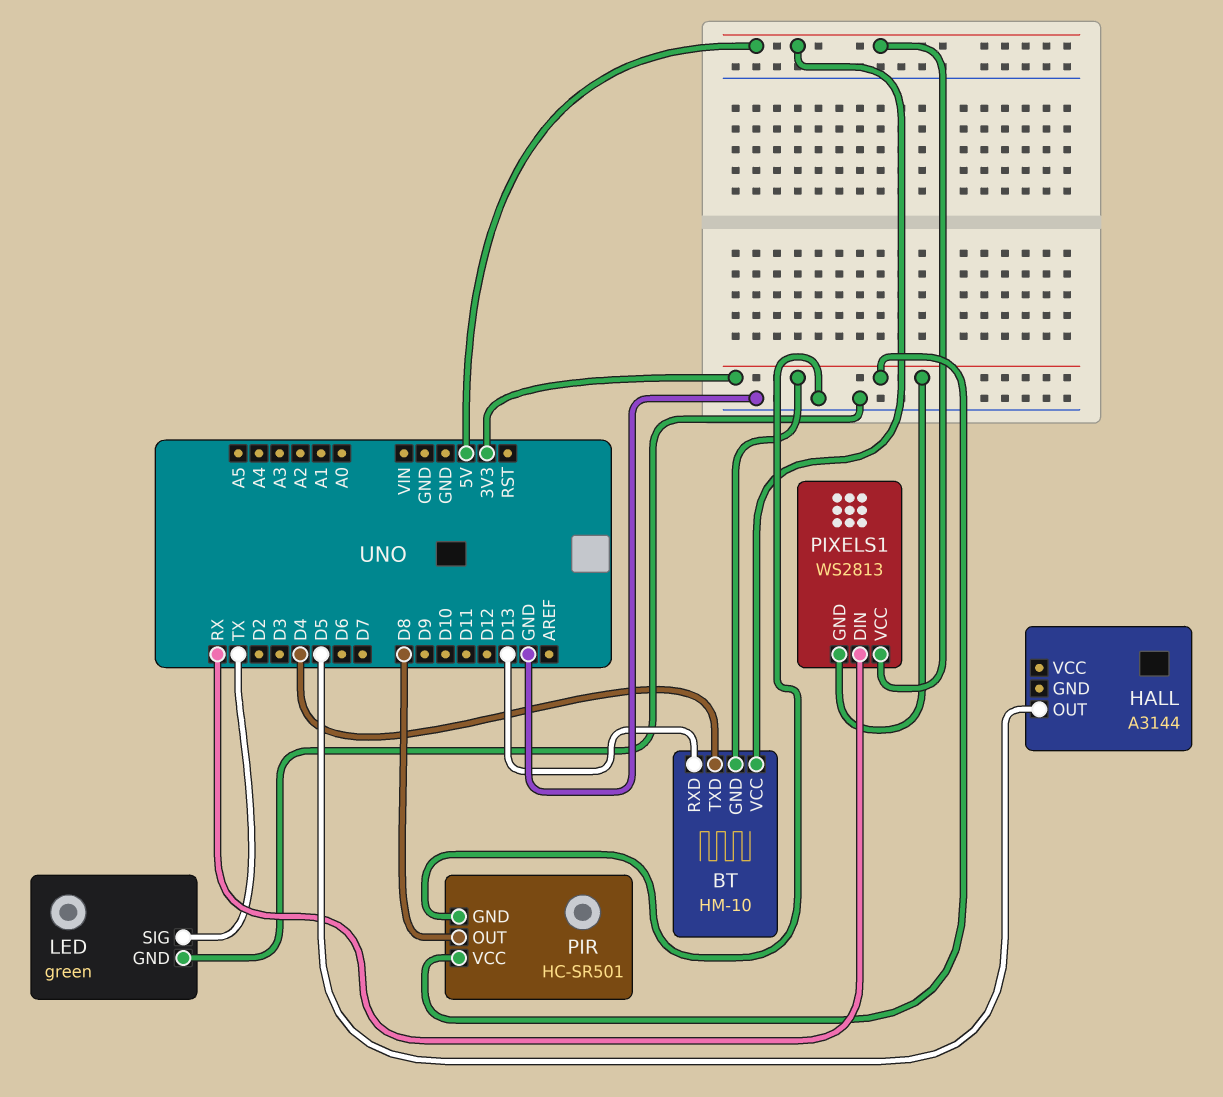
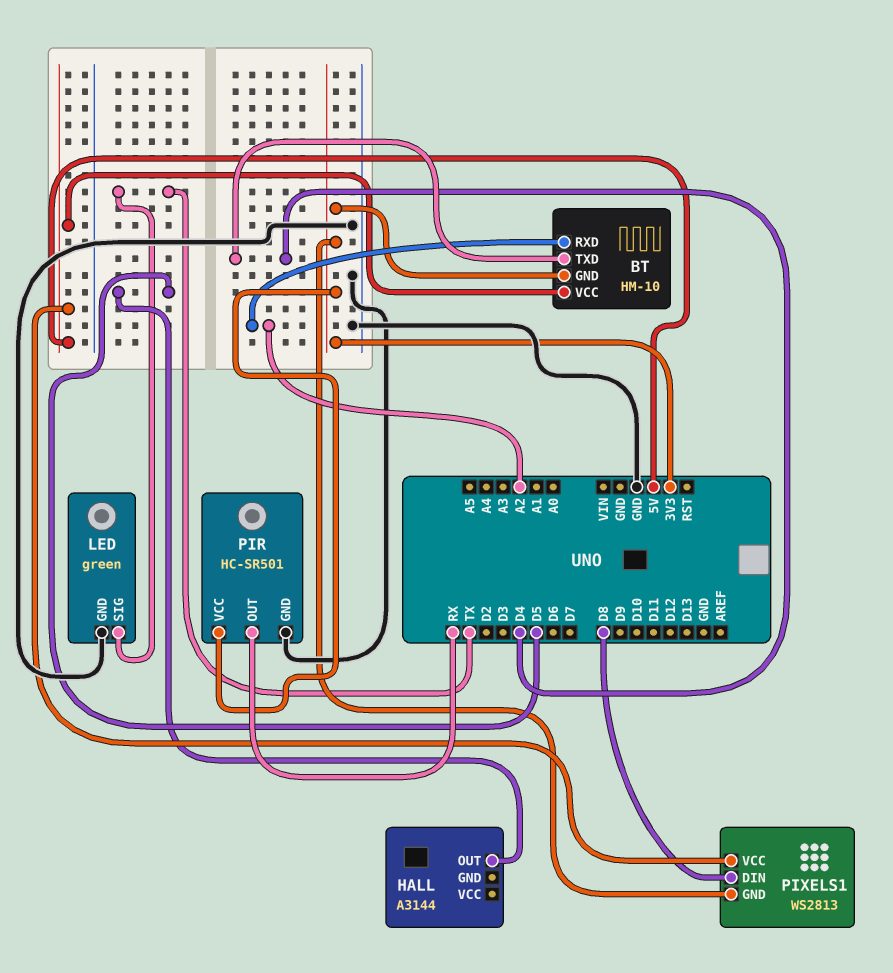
BT pin RXD: D13 -> A2
PIR pin OUT: D8 -> RX
PIXELS1 pin DIN: RX -> D8

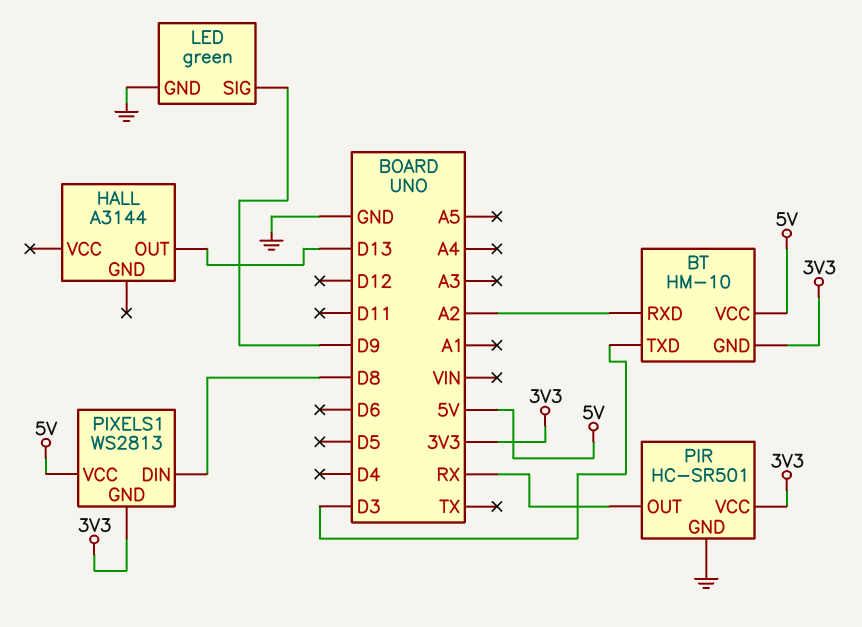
BT pin TXD: D4 -> D3
HALL pin OUT: D5 -> D13
LED pin SIG: TX -> D9

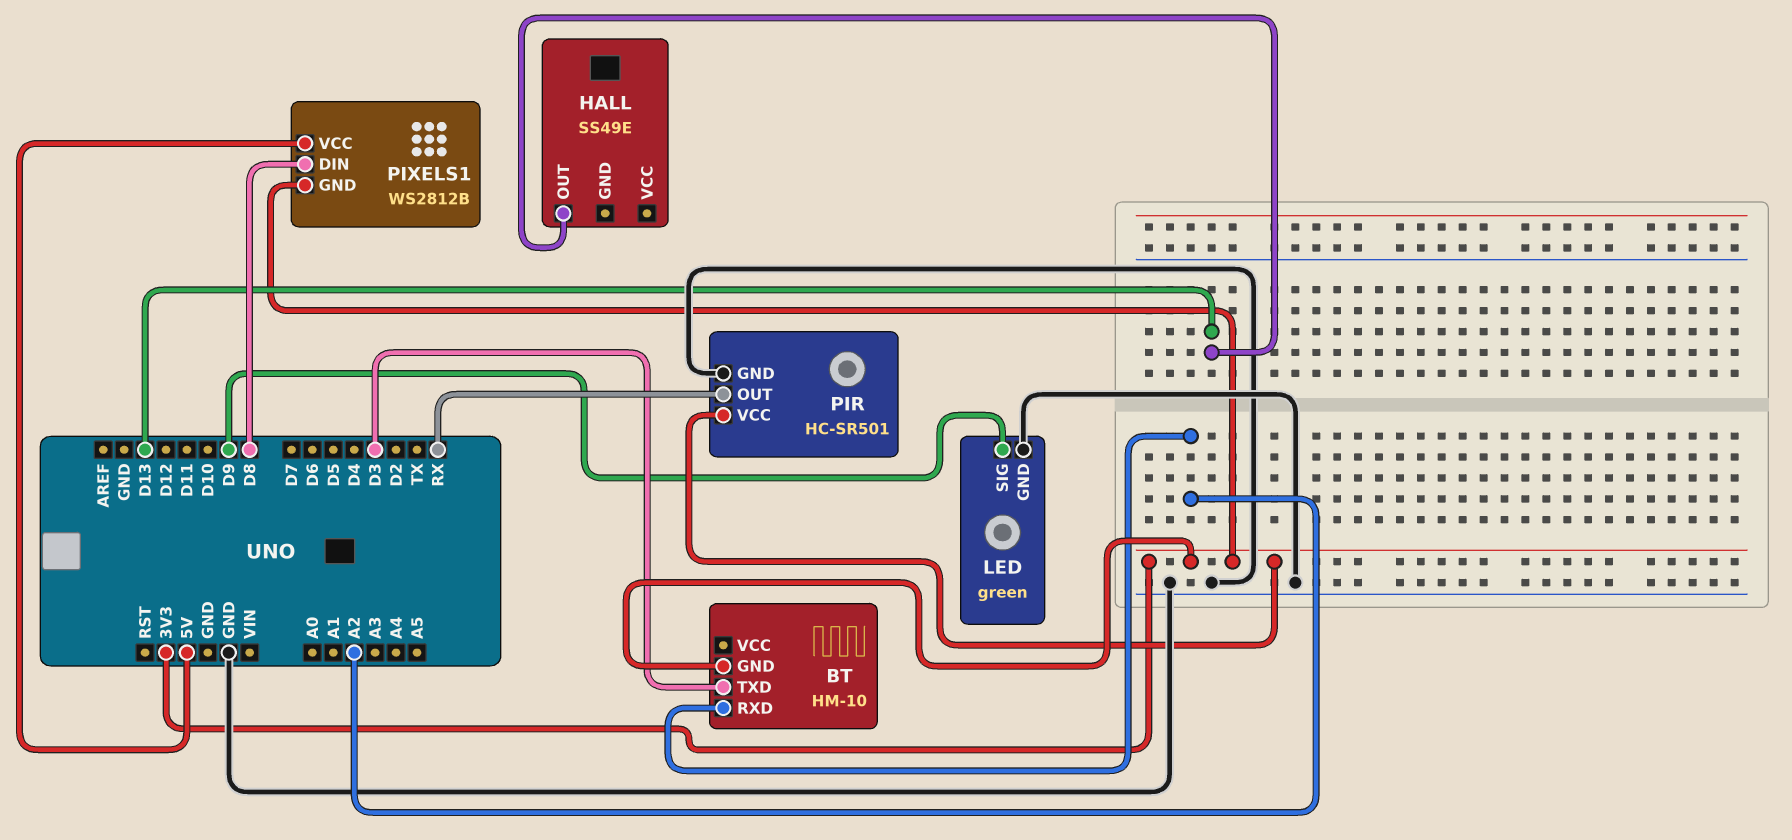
BT pin VCC: 5V -> none
HALL: A3144 -> SS49E
PIXELS1: WS2813 -> WS2812B

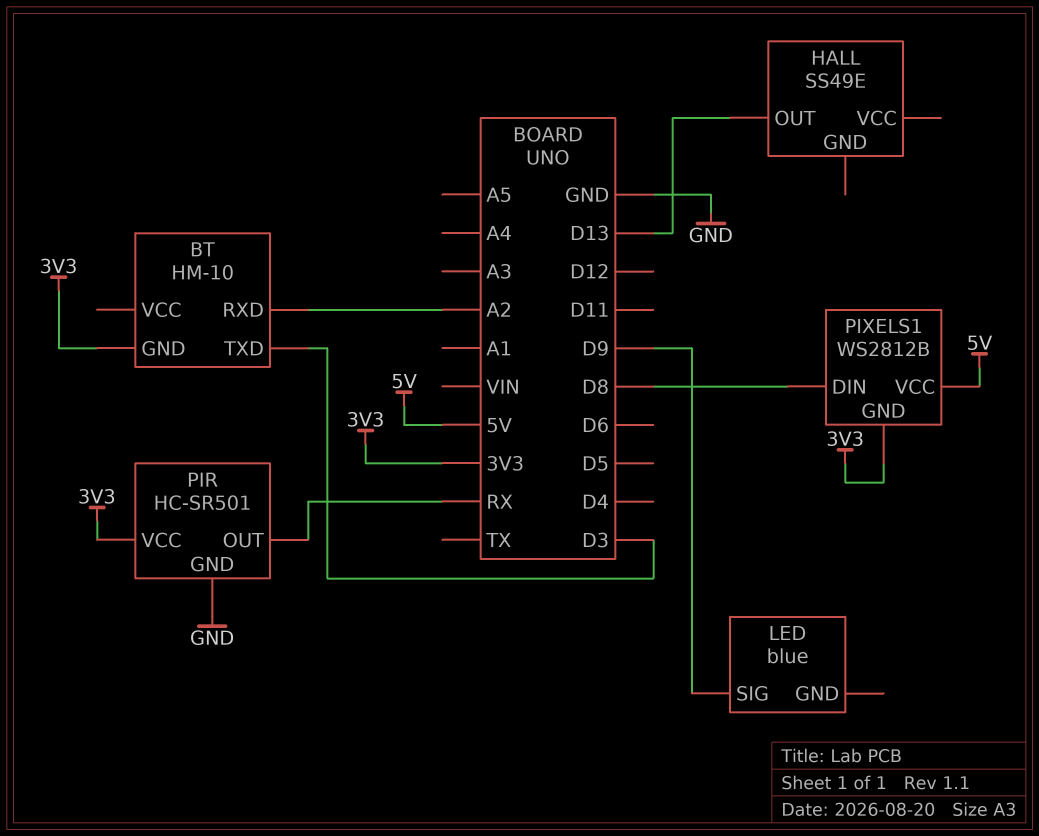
LED: green -> blue
LED pin GND: GND -> none

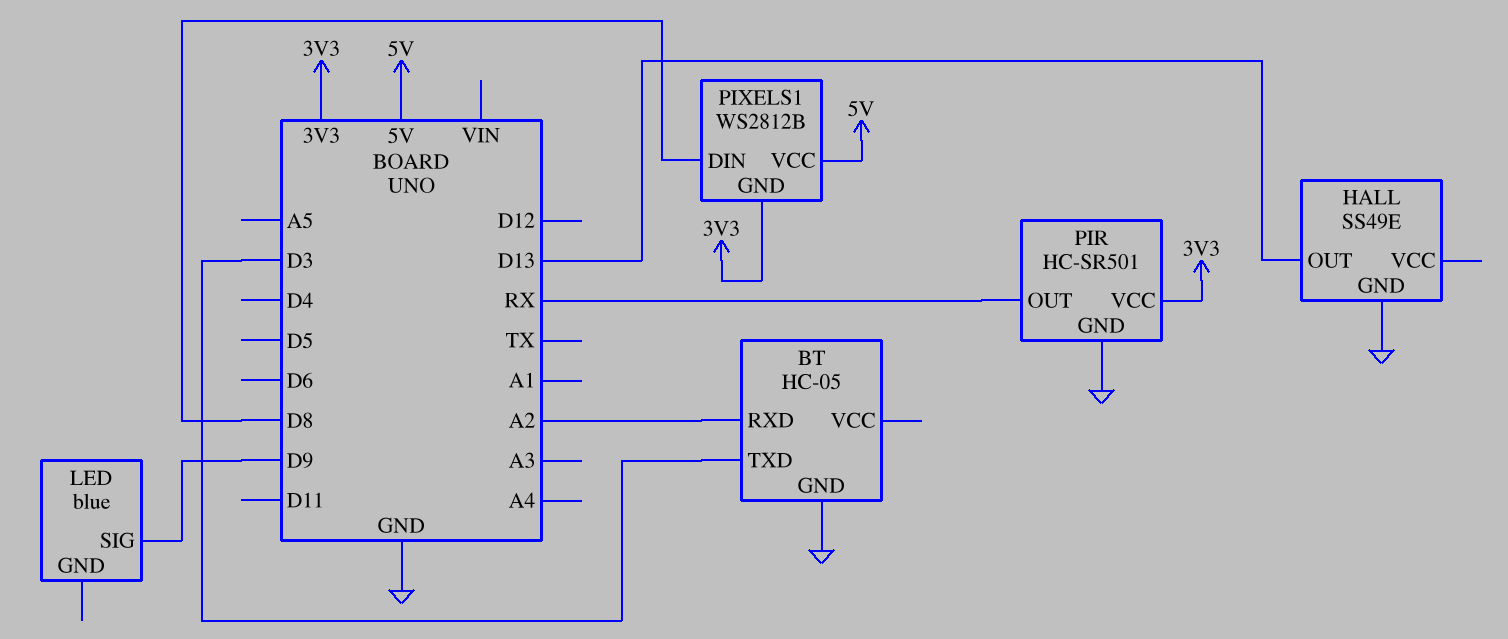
BT: HM-10 -> HC-05
BT pin GND: 3V3 -> GND
HALL pin GND: none -> GND

